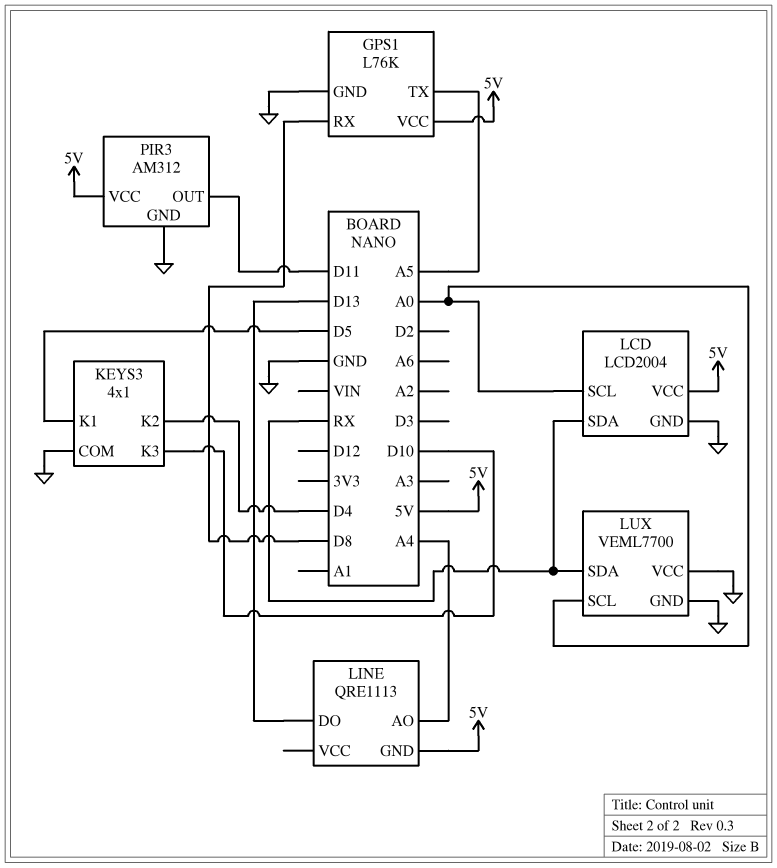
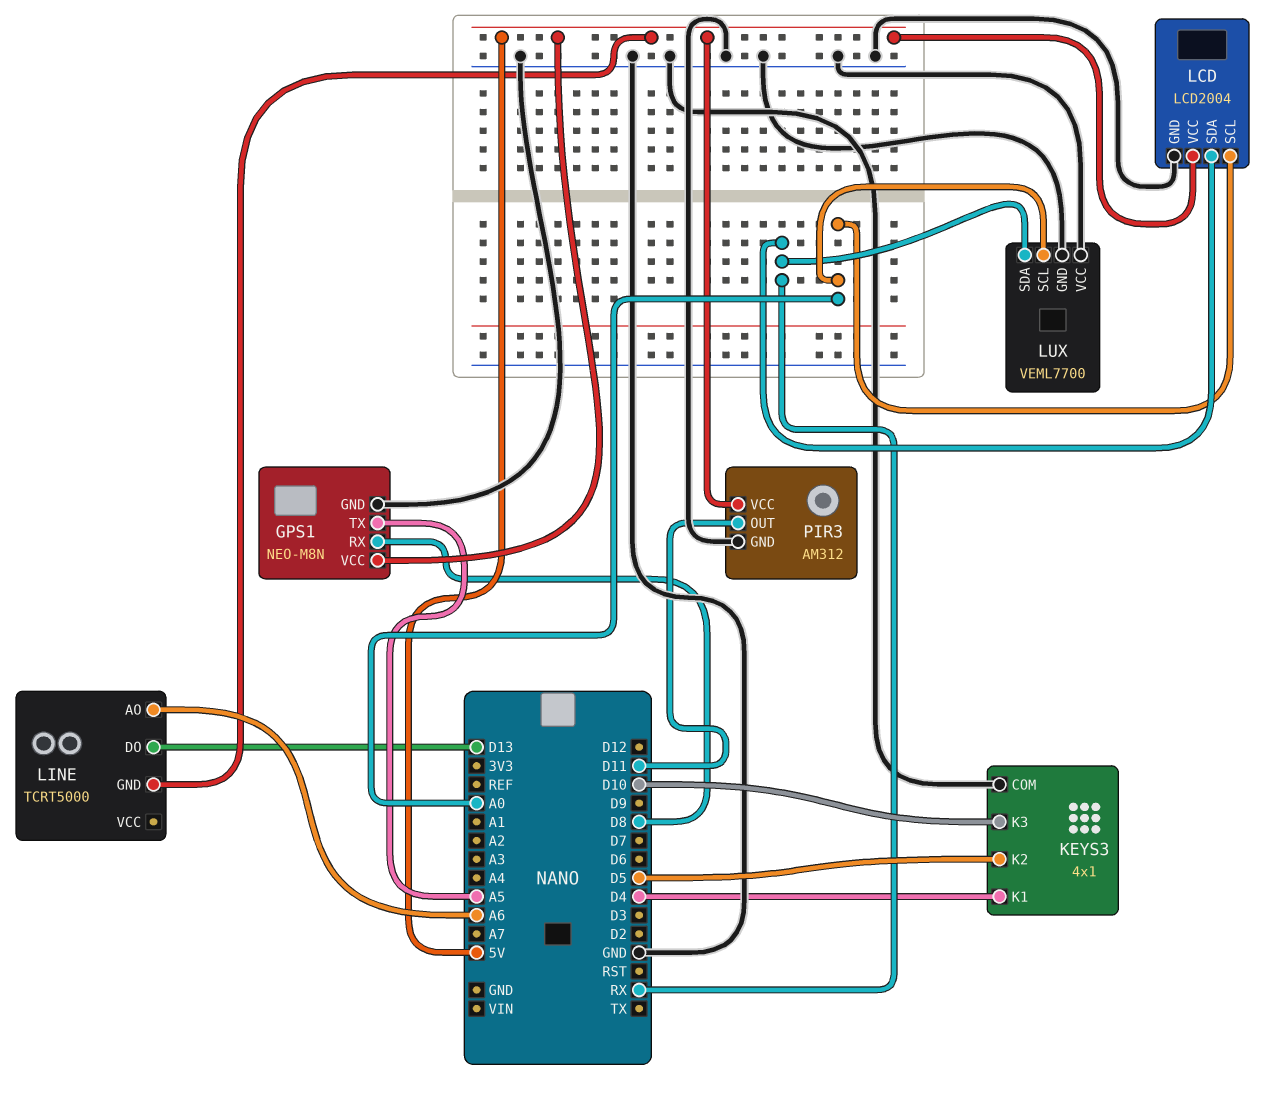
GPS1: L76K -> NEO-M8N
KEYS3 pin K1: D5 -> D4
KEYS3 pin K2: D4 -> D5
LINE: QRE1113 -> TCRT5000
LINE pin AO: A4 -> A6

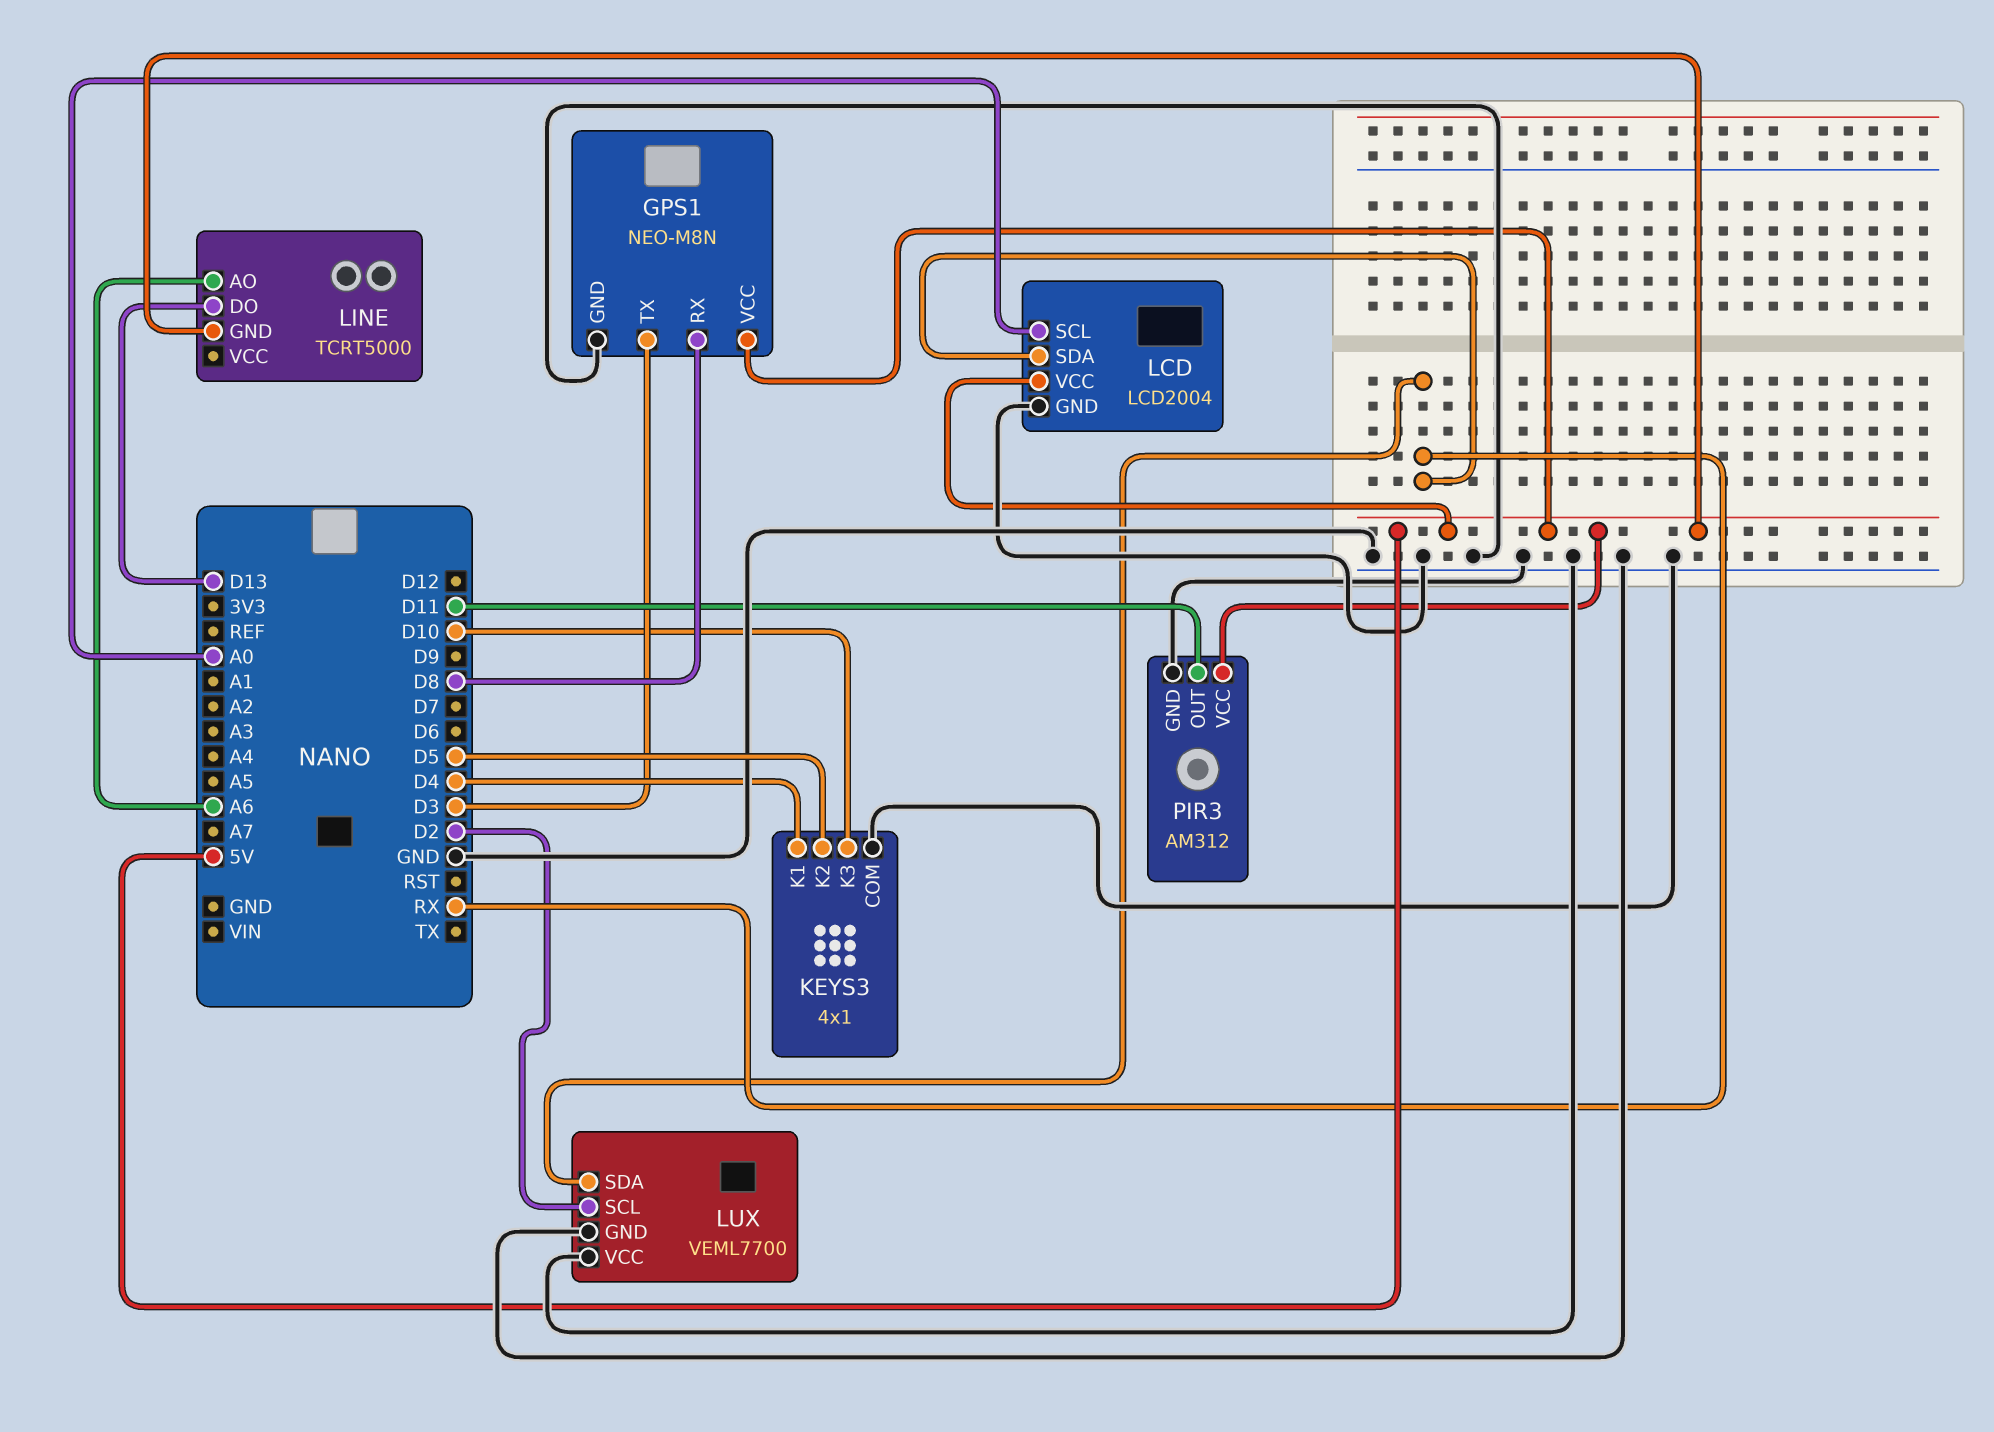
GPS1 pin TX: A5 -> D3
LUX pin SCL: A0 -> D2

